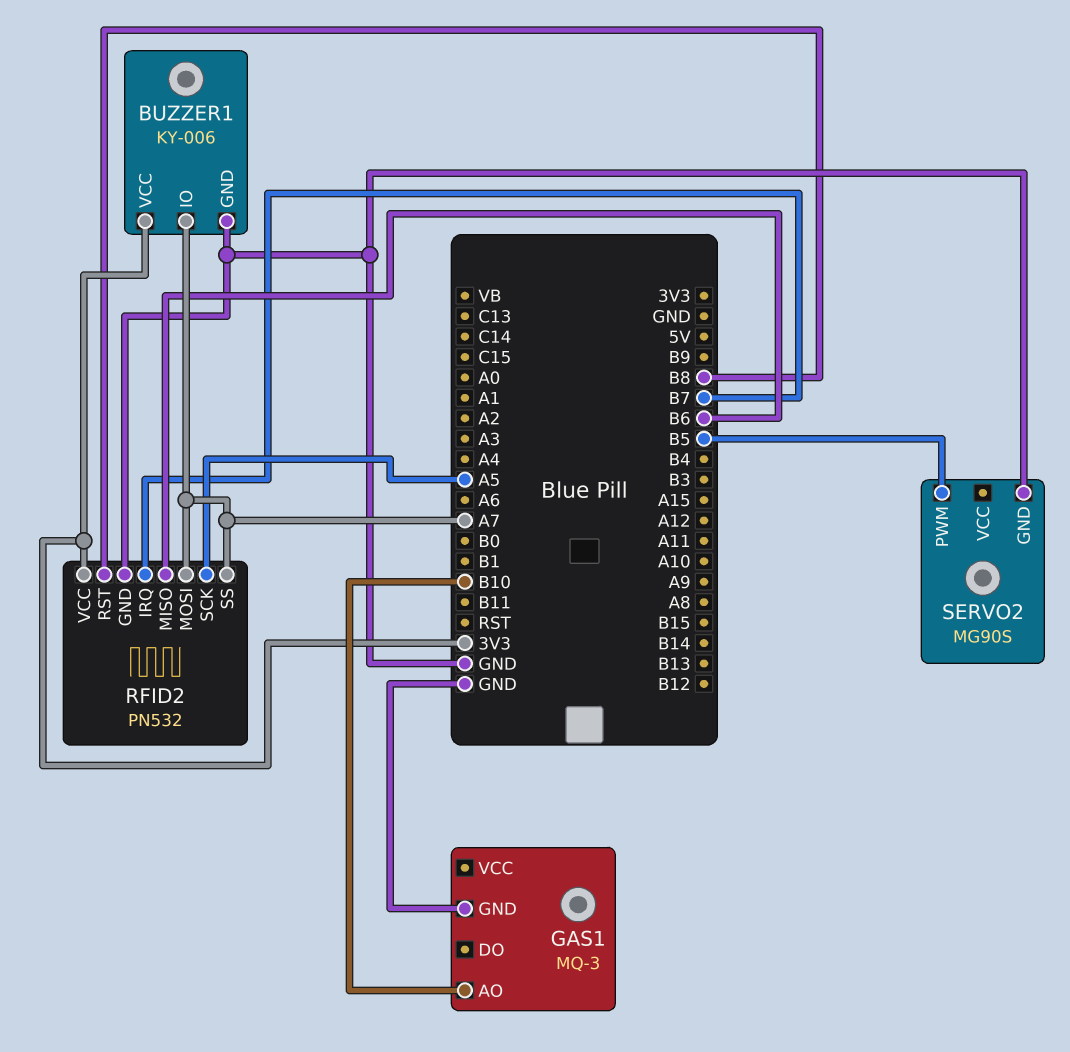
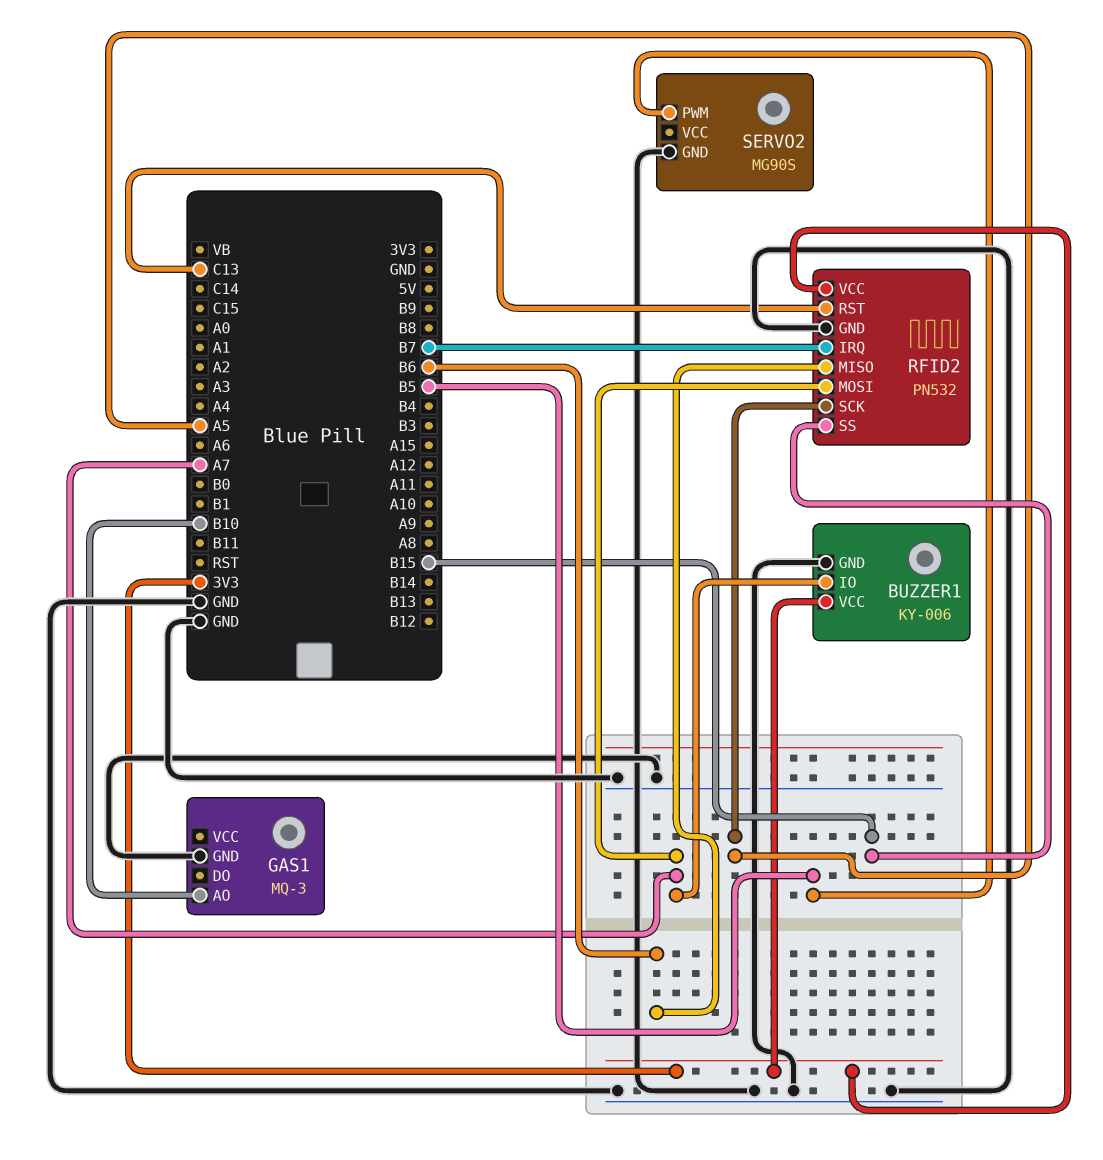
RFID2 pin RST: B8 -> C13
RFID2 pin SS: A7 -> B15

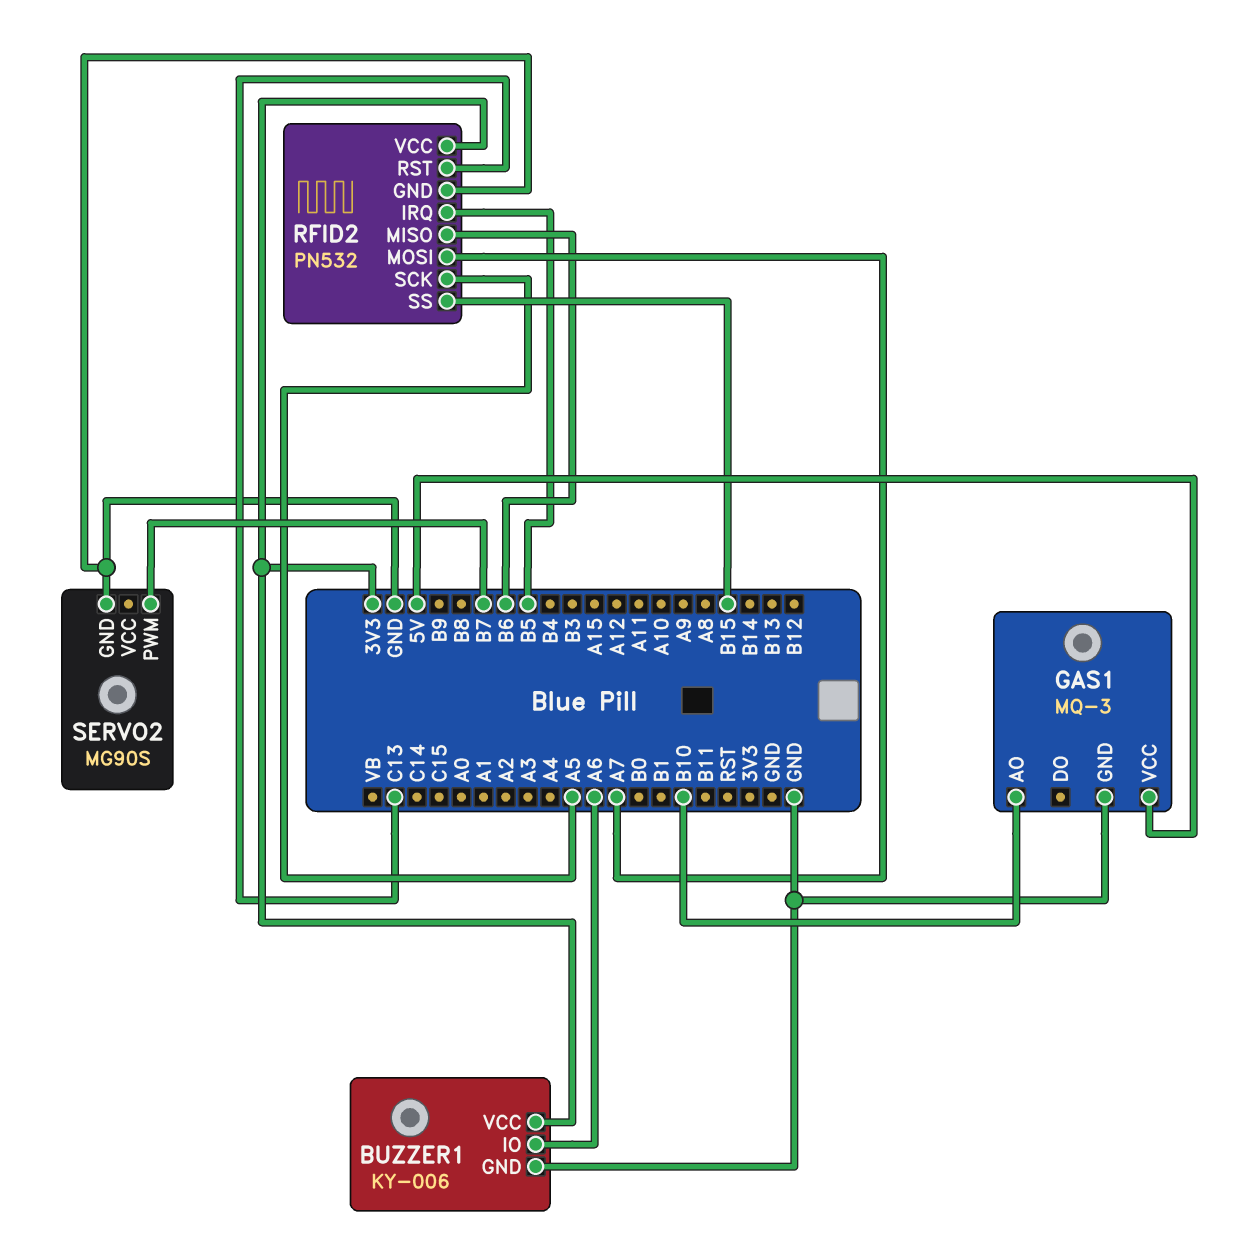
BUZZER1 pin IO: A7 -> A6
GAS1 pin VCC: none -> 5V
RFID2 pin IRQ: B7 -> B5
SERVO2 pin PWM: B5 -> B7

